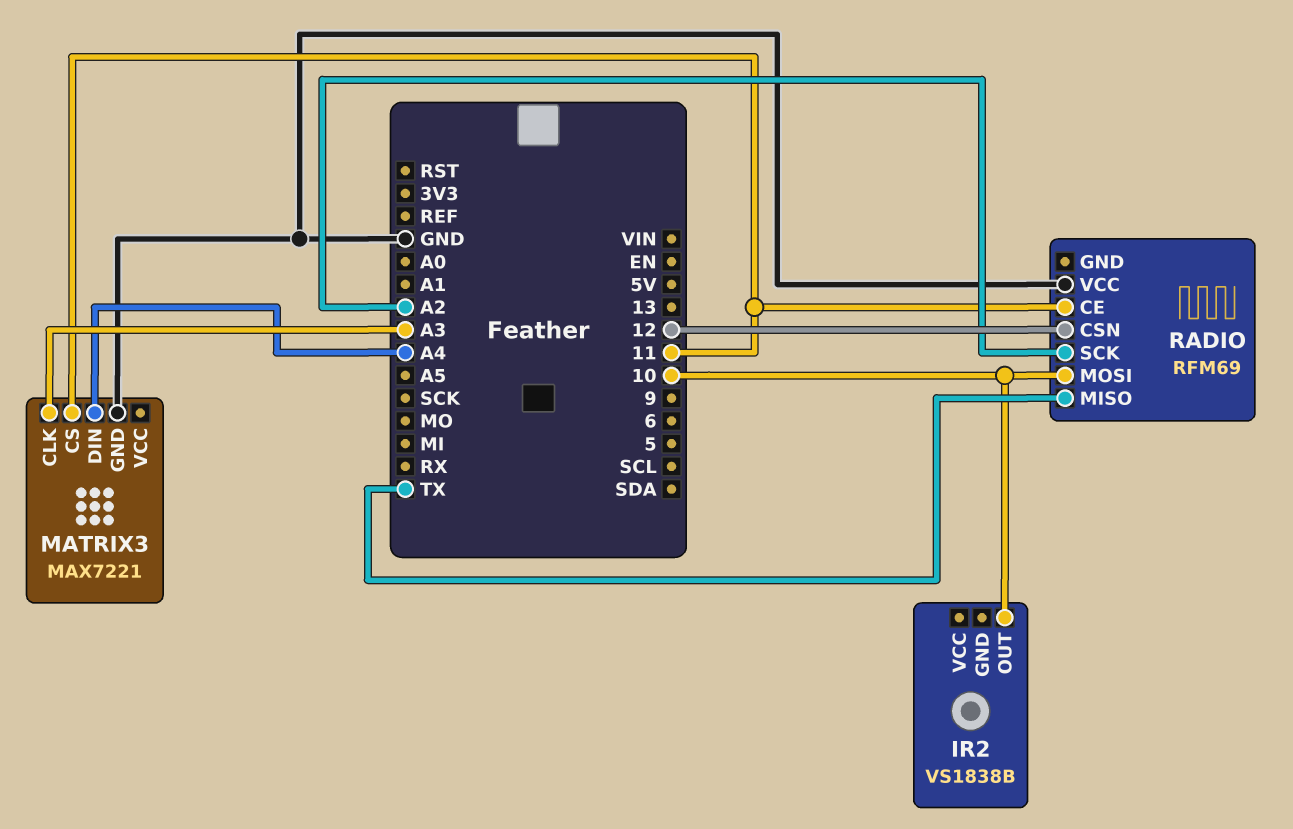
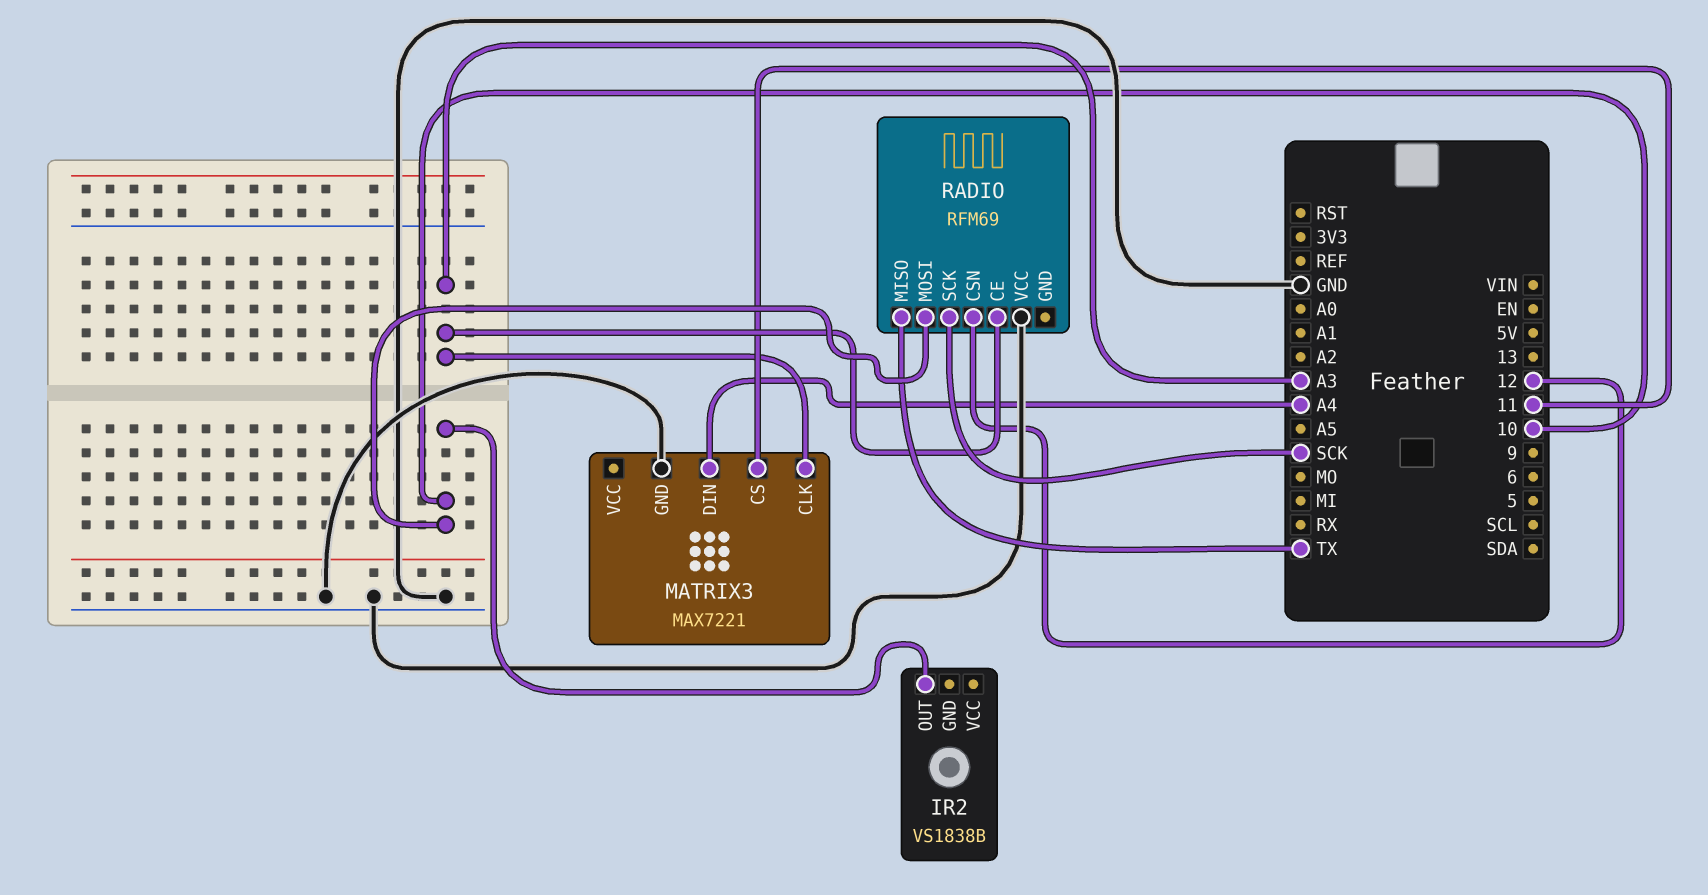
RADIO pin CE: 11 -> A3
RADIO pin SCK: A2 -> SCK

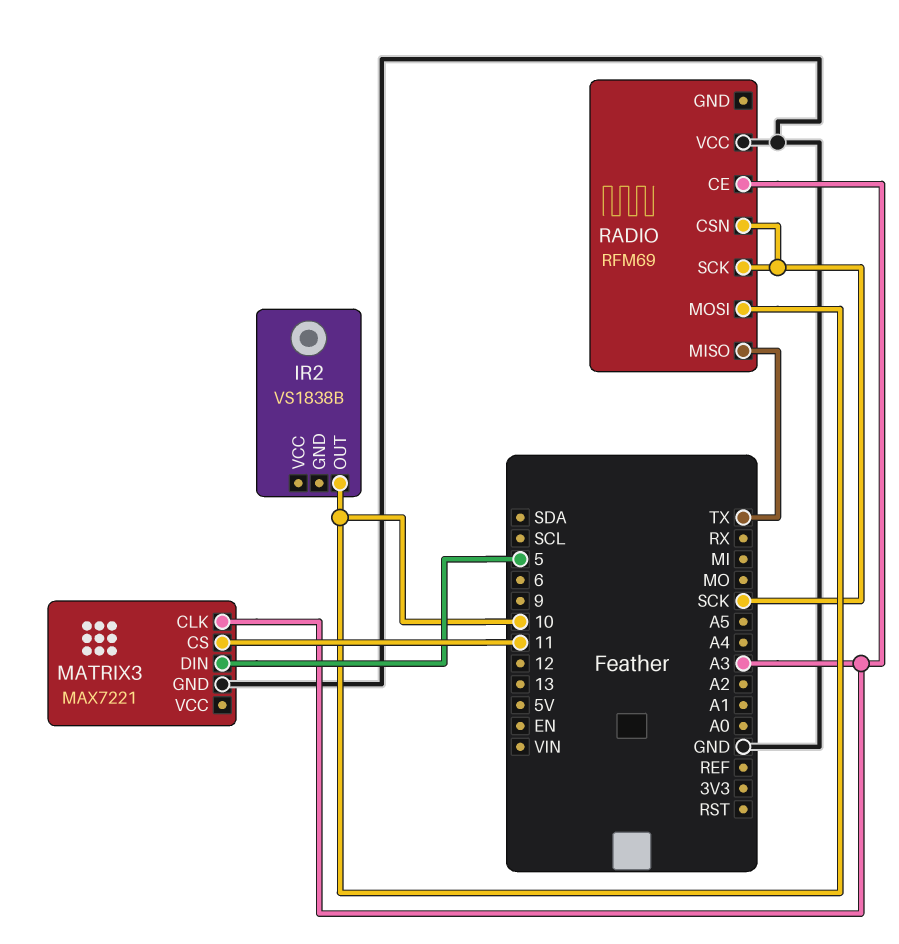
MATRIX3 pin DIN: A4 -> 5
RADIO pin CSN: 12 -> SCK

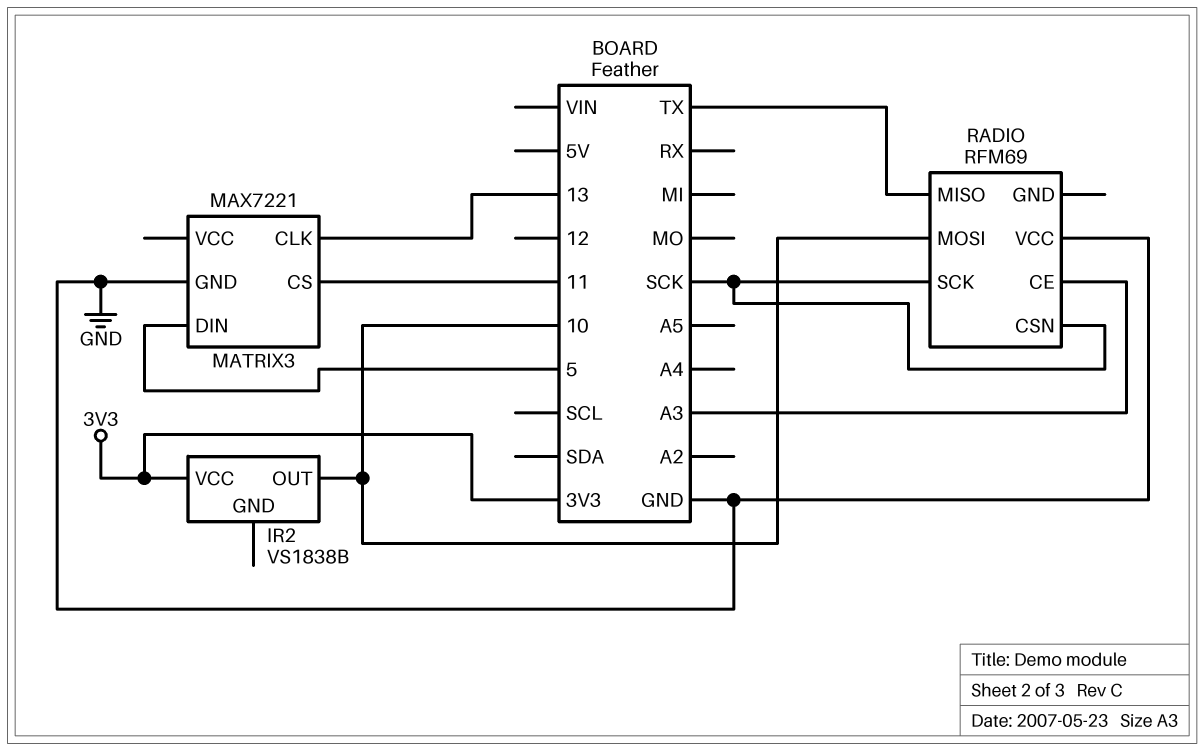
IR2 pin VCC: none -> 3V3
MATRIX3 pin CLK: A3 -> 13

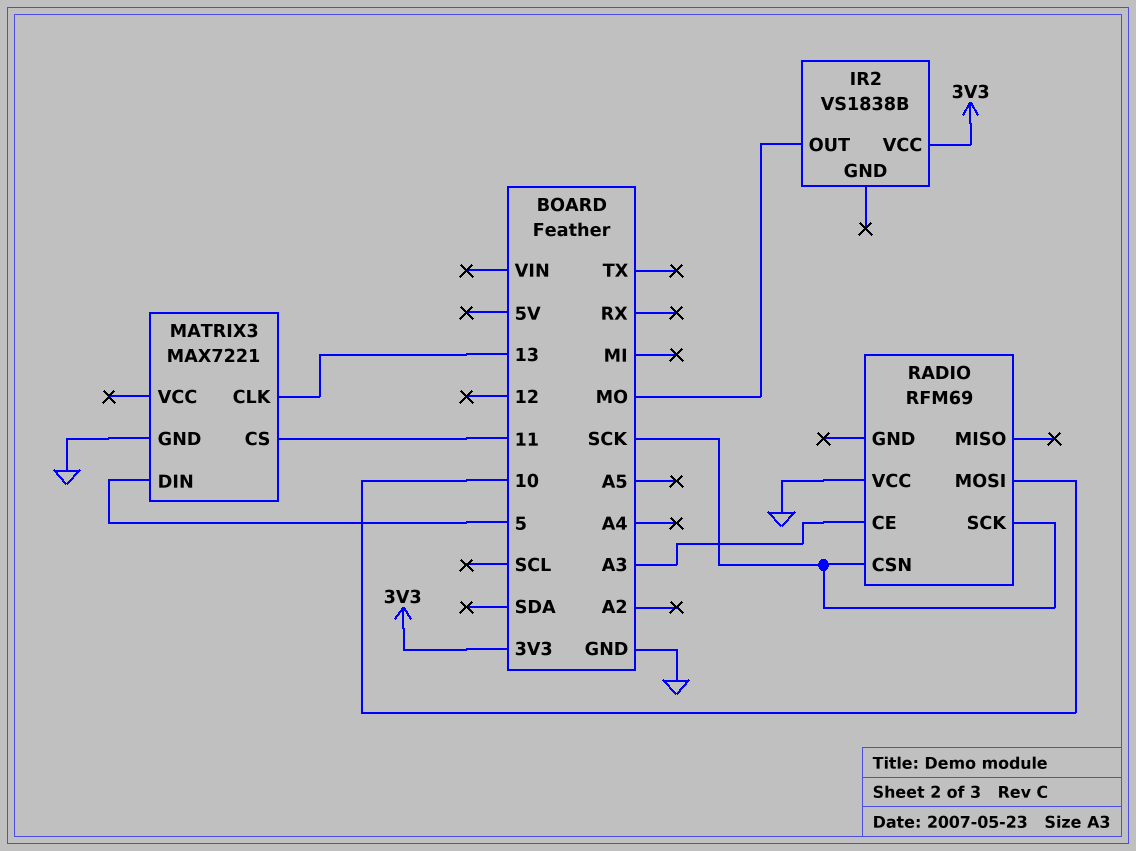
IR2 pin OUT: 10 -> MO
RADIO pin MISO: TX -> none

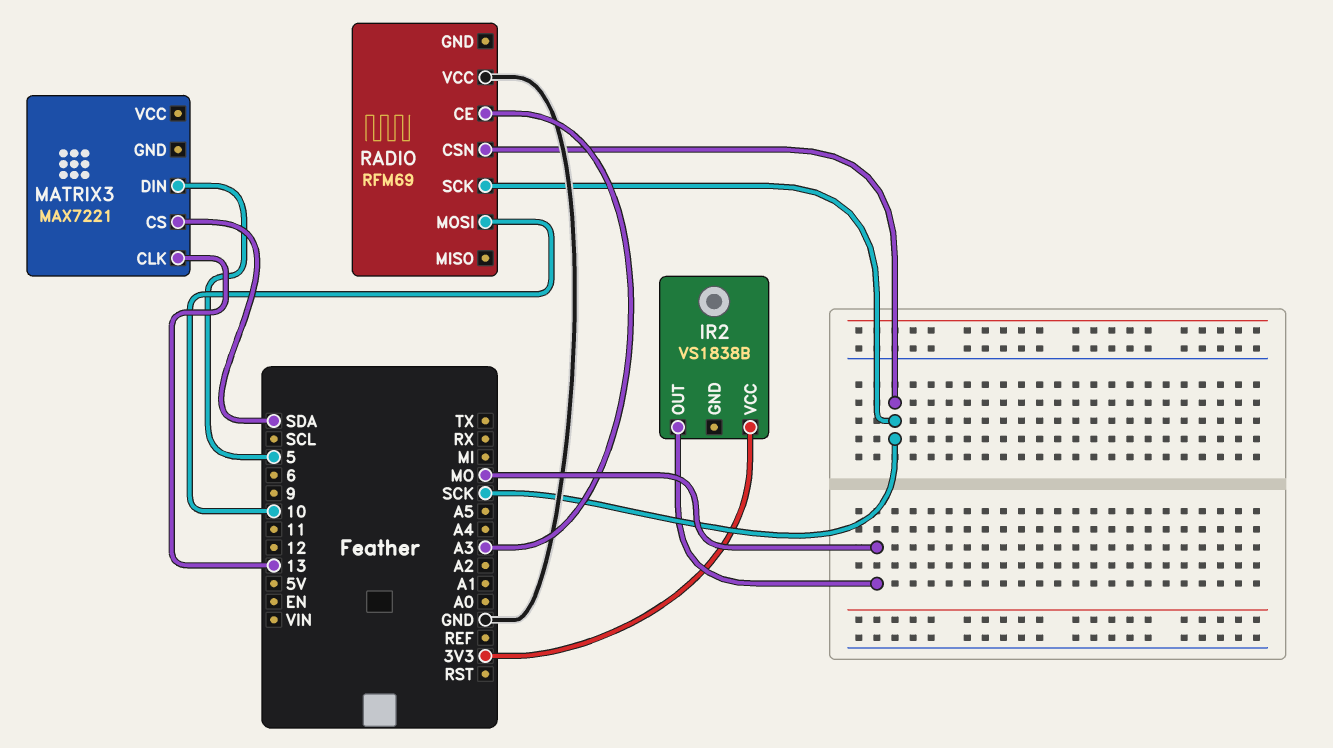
MATRIX3 pin CS: 11 -> SDA
MATRIX3 pin GND: GND -> none

